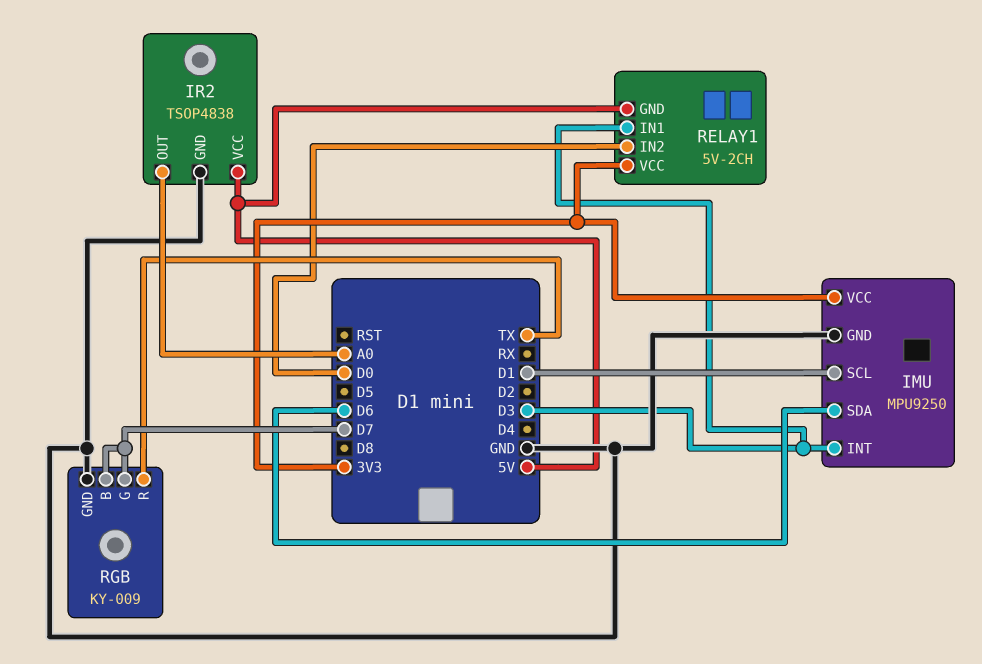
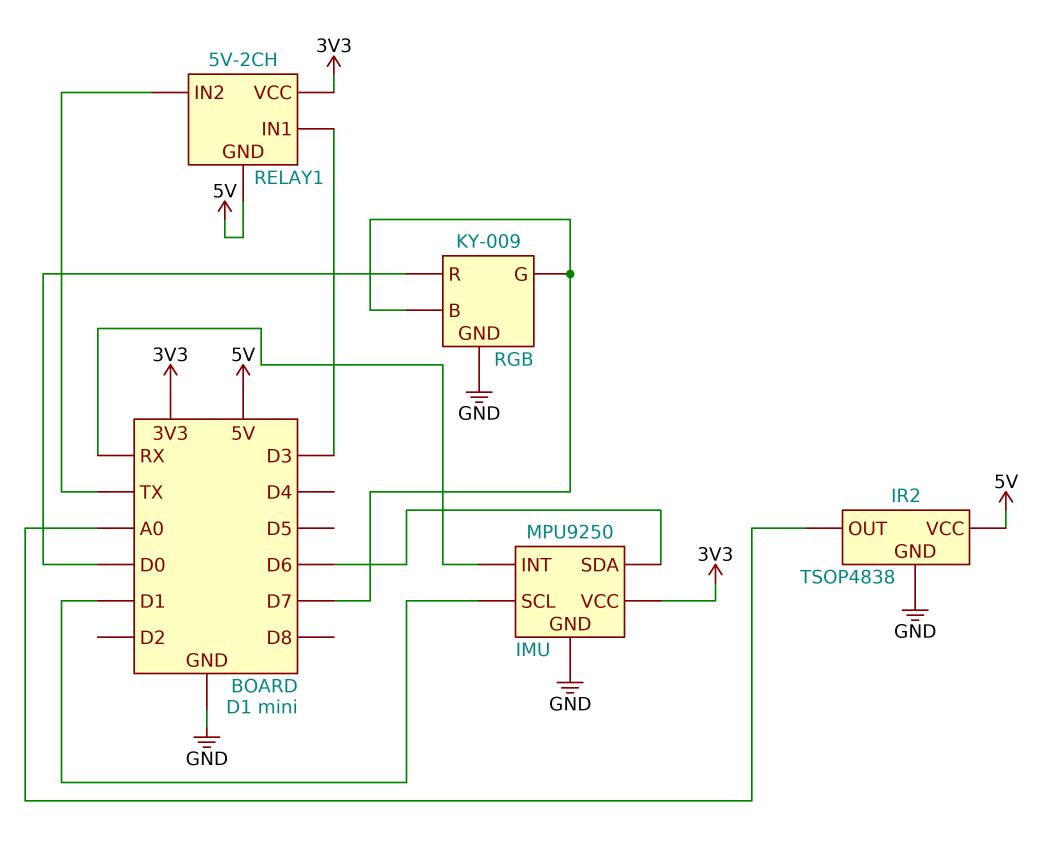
IMU pin INT: D3 -> RX
RELAY1 pin IN2: D0 -> TX
RGB pin R: TX -> D0

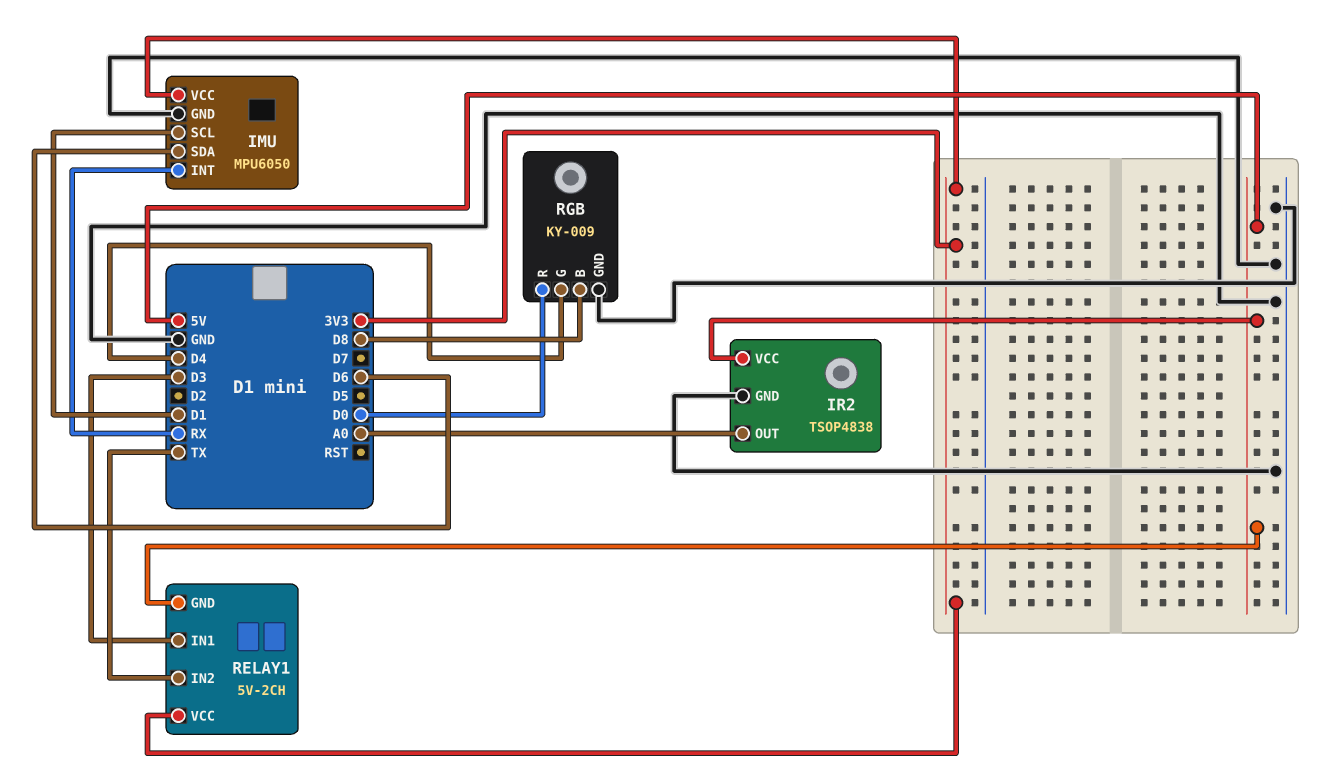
IMU: MPU9250 -> MPU6050
RGB pin B: D7 -> D8
RGB pin G: D7 -> D4

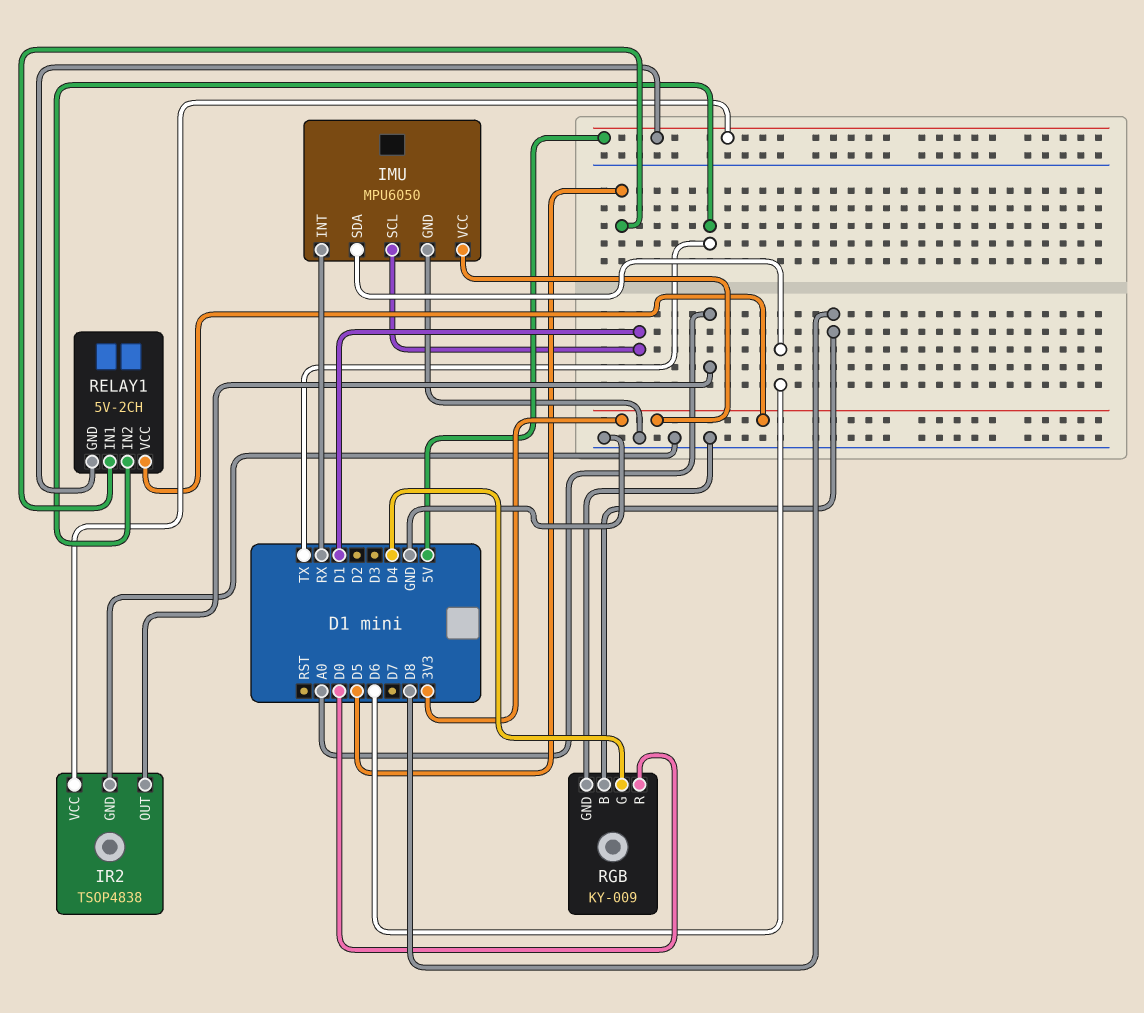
RELAY1 pin IN1: D3 -> D5

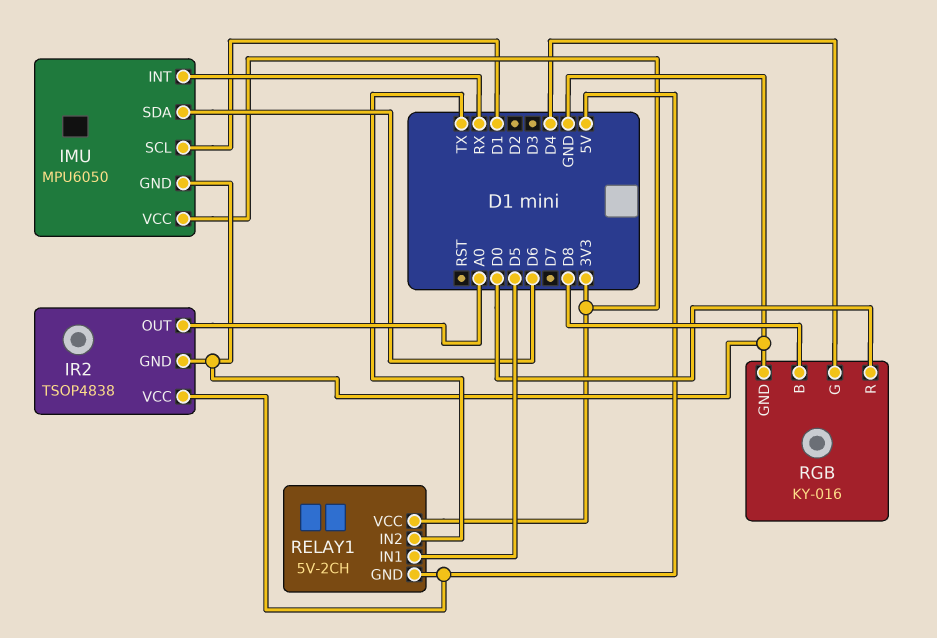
RGB: KY-009 -> KY-016

